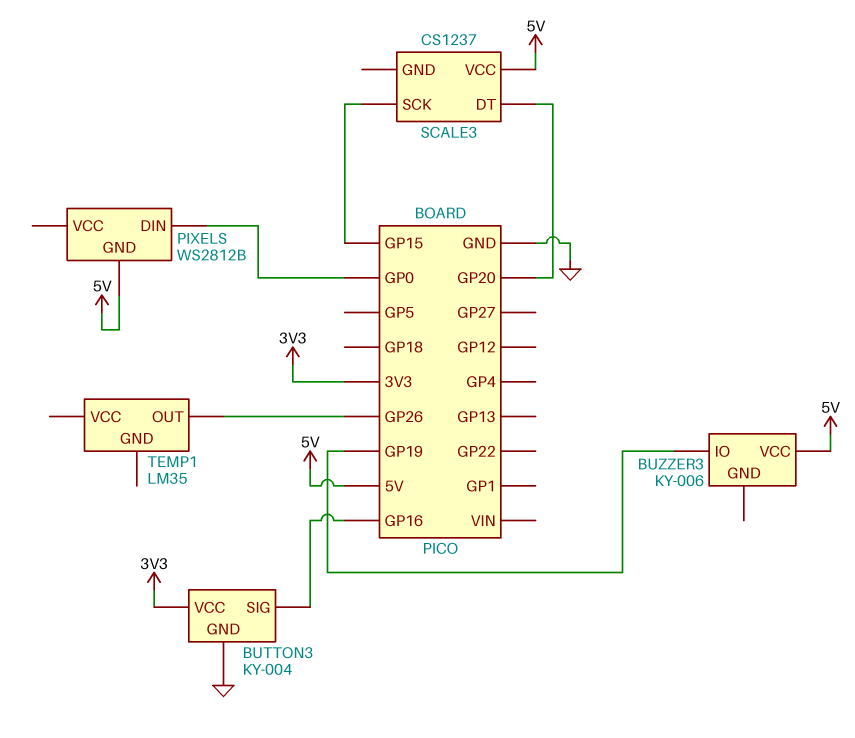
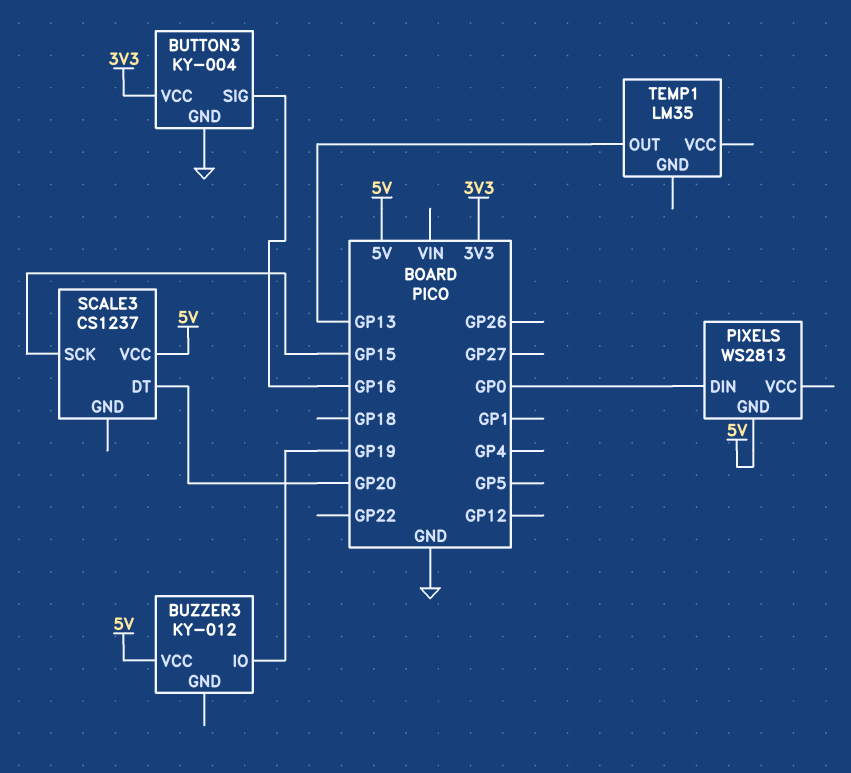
BUZZER3: KY-006 -> KY-012
PIXELS: WS2812B -> WS2813
TEMP1 pin OUT: GP26 -> GP13

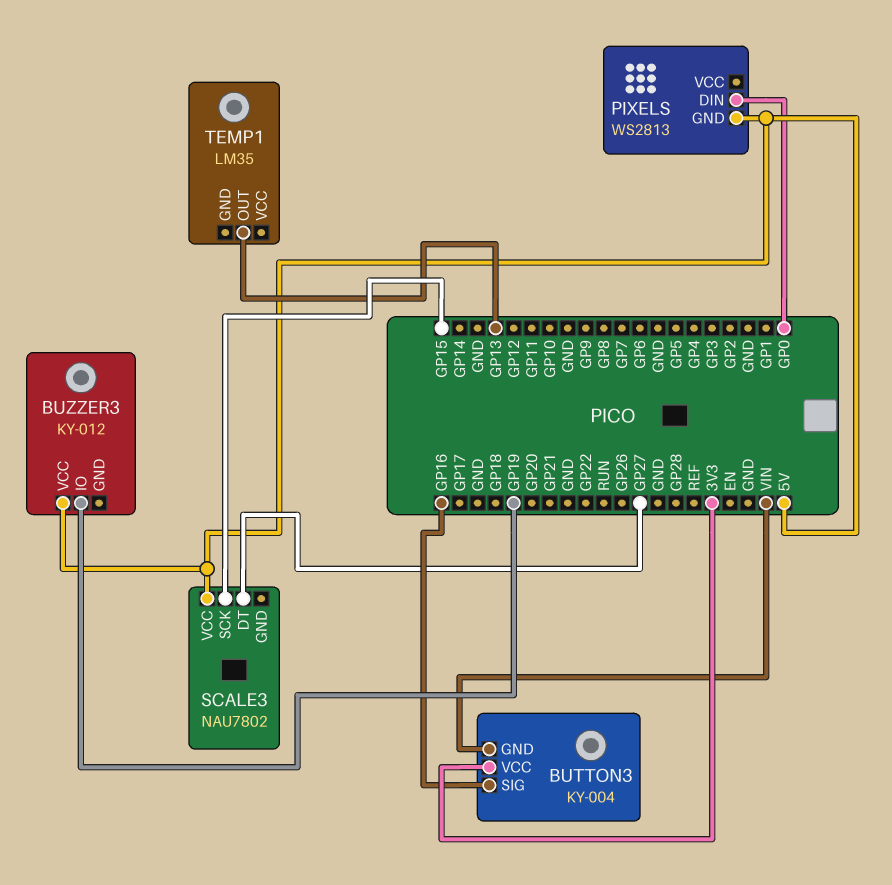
BUTTON3 pin GND: GND -> VIN
SCALE3: CS1237 -> NAU7802
SCALE3 pin DT: GP20 -> GP27

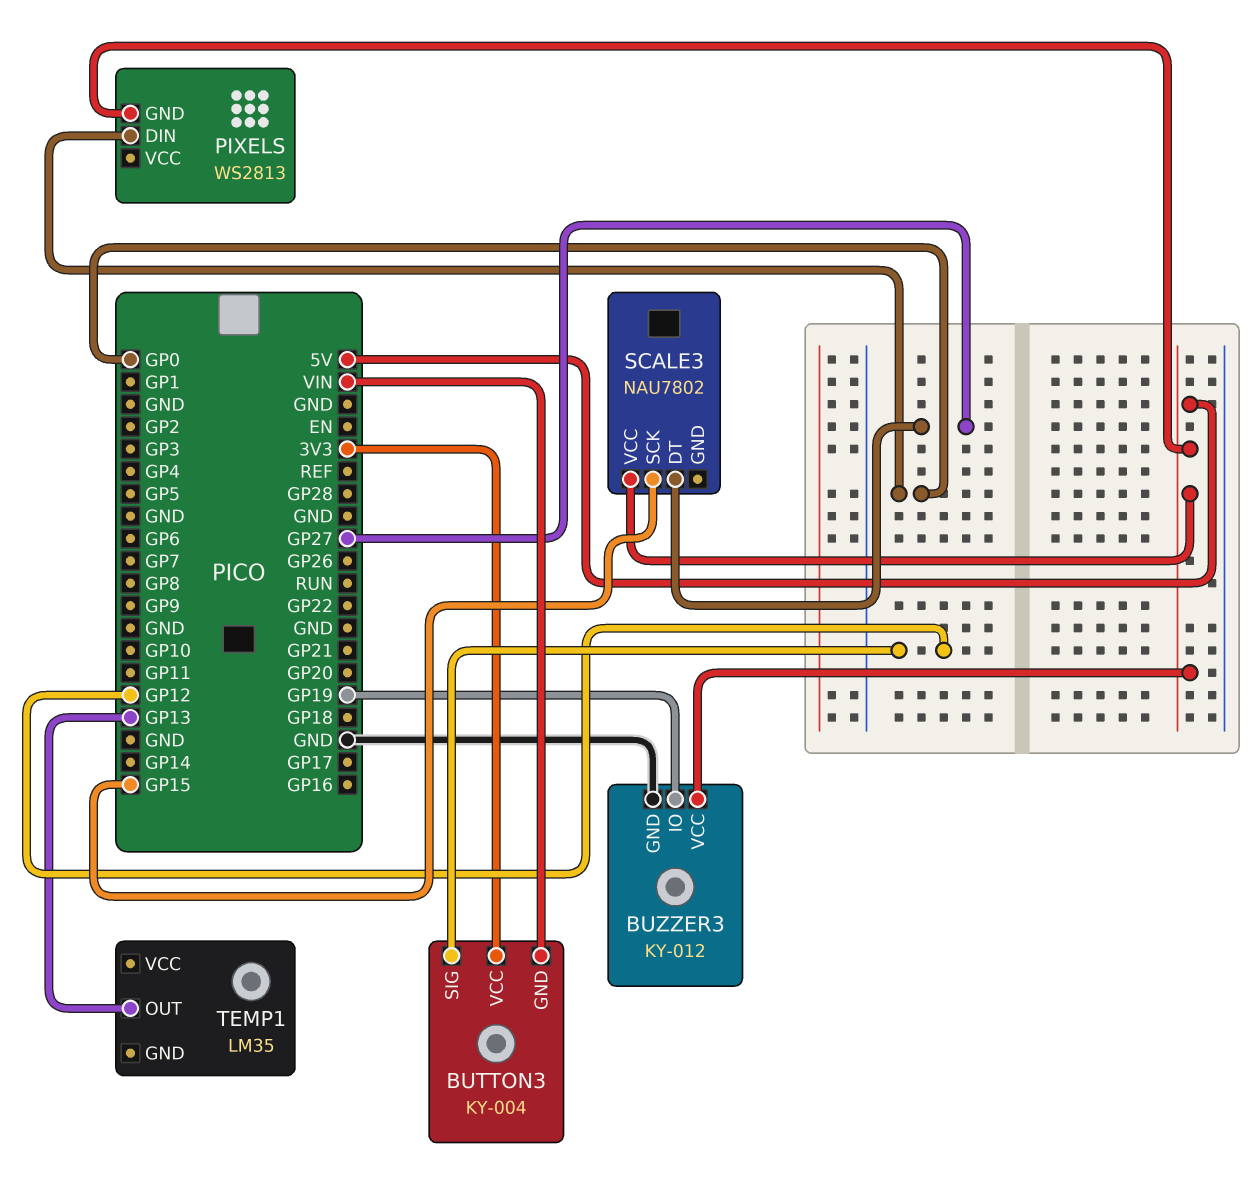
BUTTON3 pin SIG: GP16 -> GP12
BUZZER3 pin GND: none -> GND

